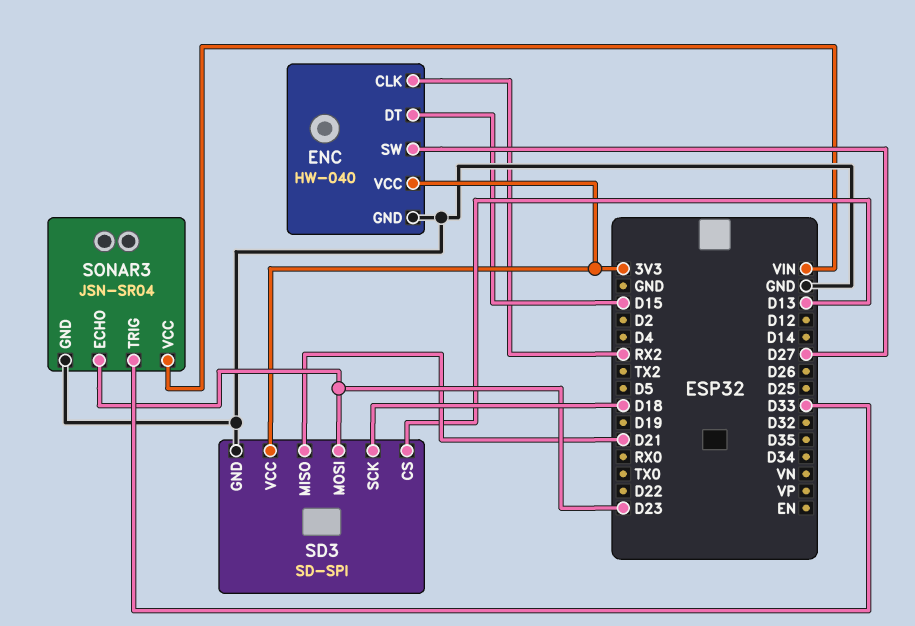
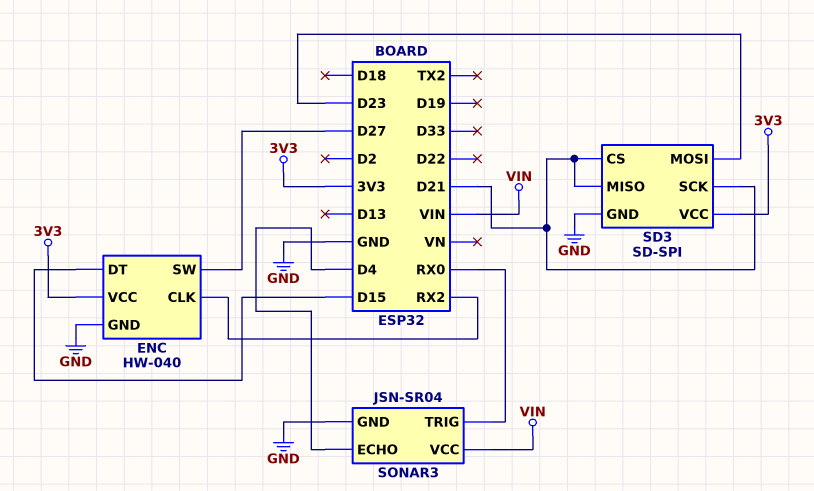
SD3 pin CS: D13 -> D21
SD3 pin SCK: D18 -> D21
SONAR3 pin ECHO: D23 -> D4
SONAR3 pin TRIG: D33 -> RX0

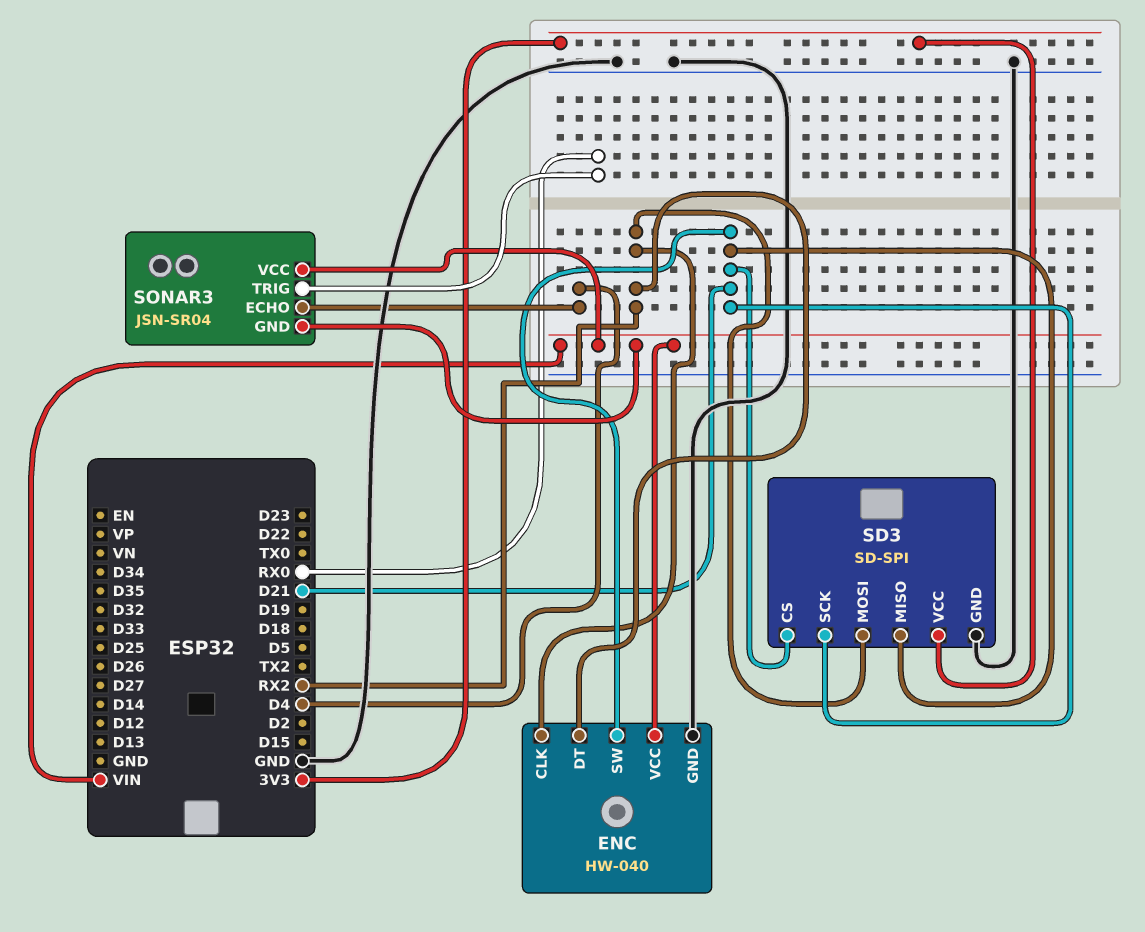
ENC pin DT: D15 -> RX2
ENC pin SW: D27 -> D21
ENC pin VCC: 3V3 -> VIN
SD3 pin MOSI: D23 -> RX2
SONAR3 pin GND: GND -> VIN

